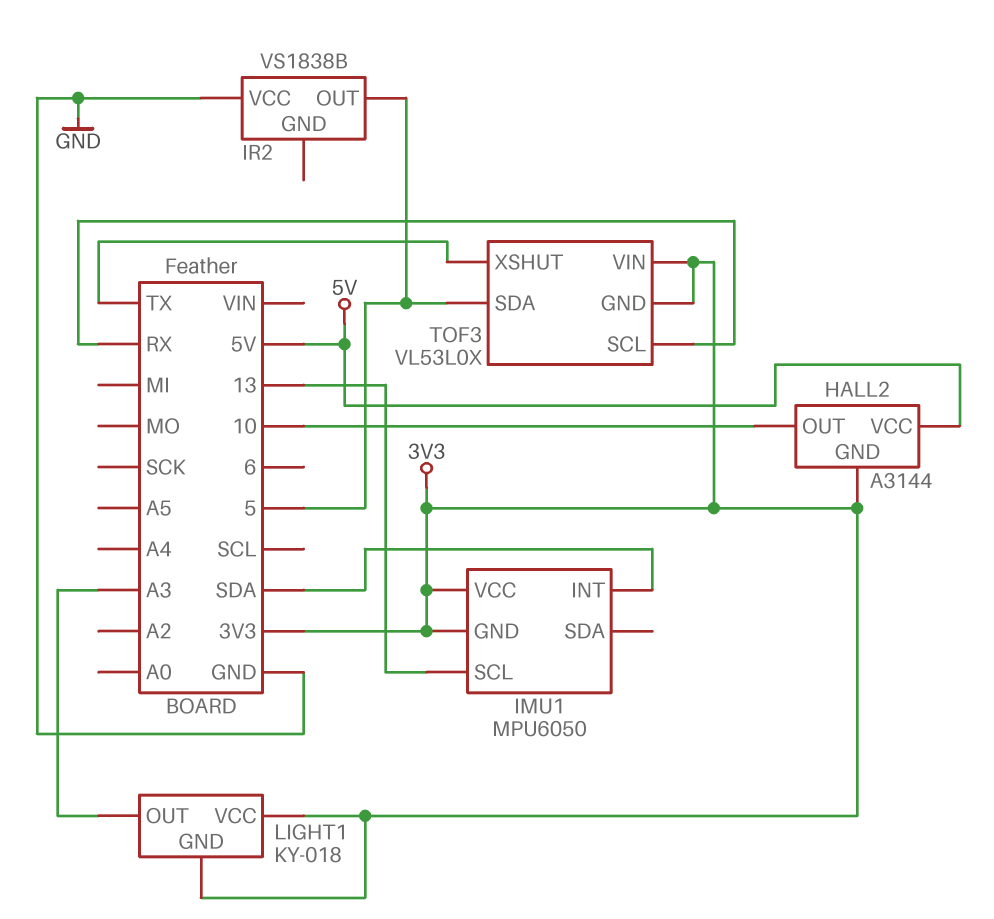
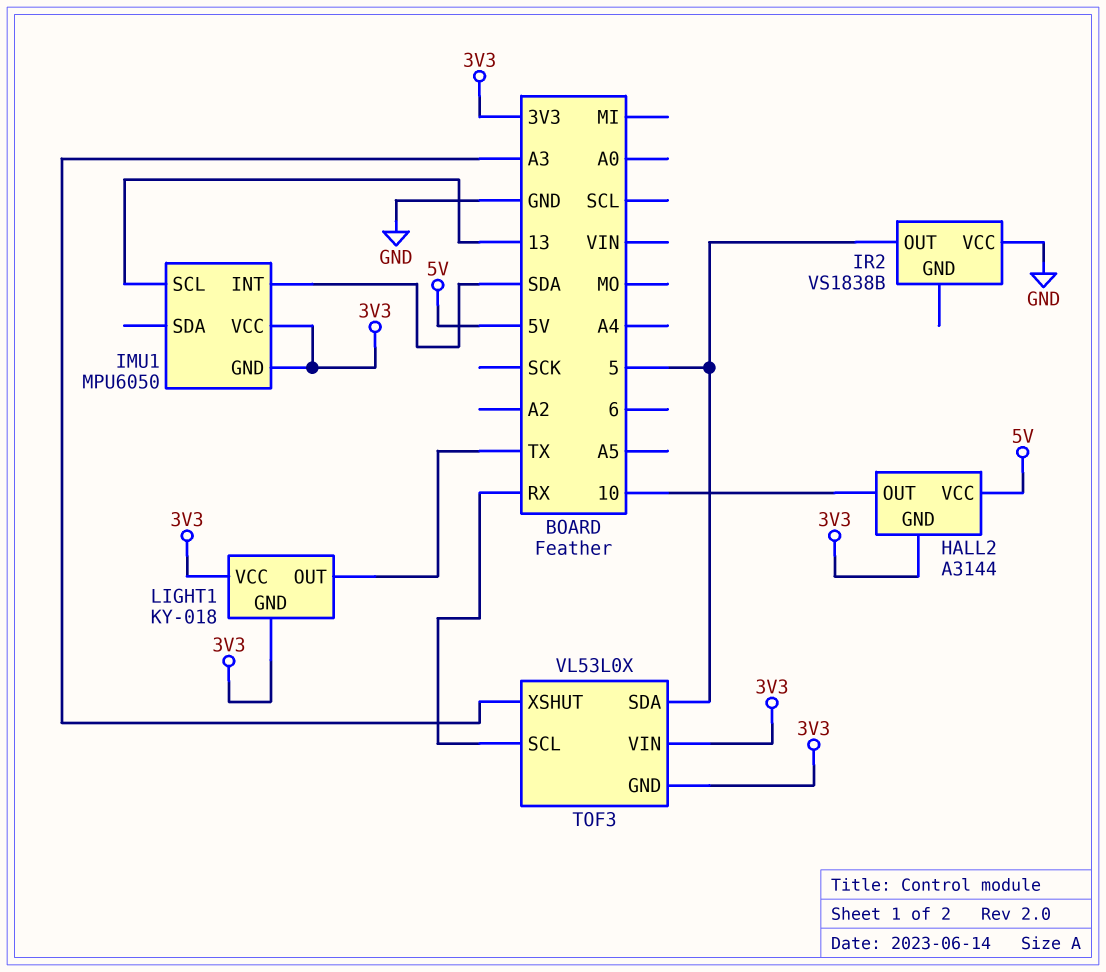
LIGHT1 pin OUT: A3 -> TX
TOF3 pin XSHUT: TX -> A3

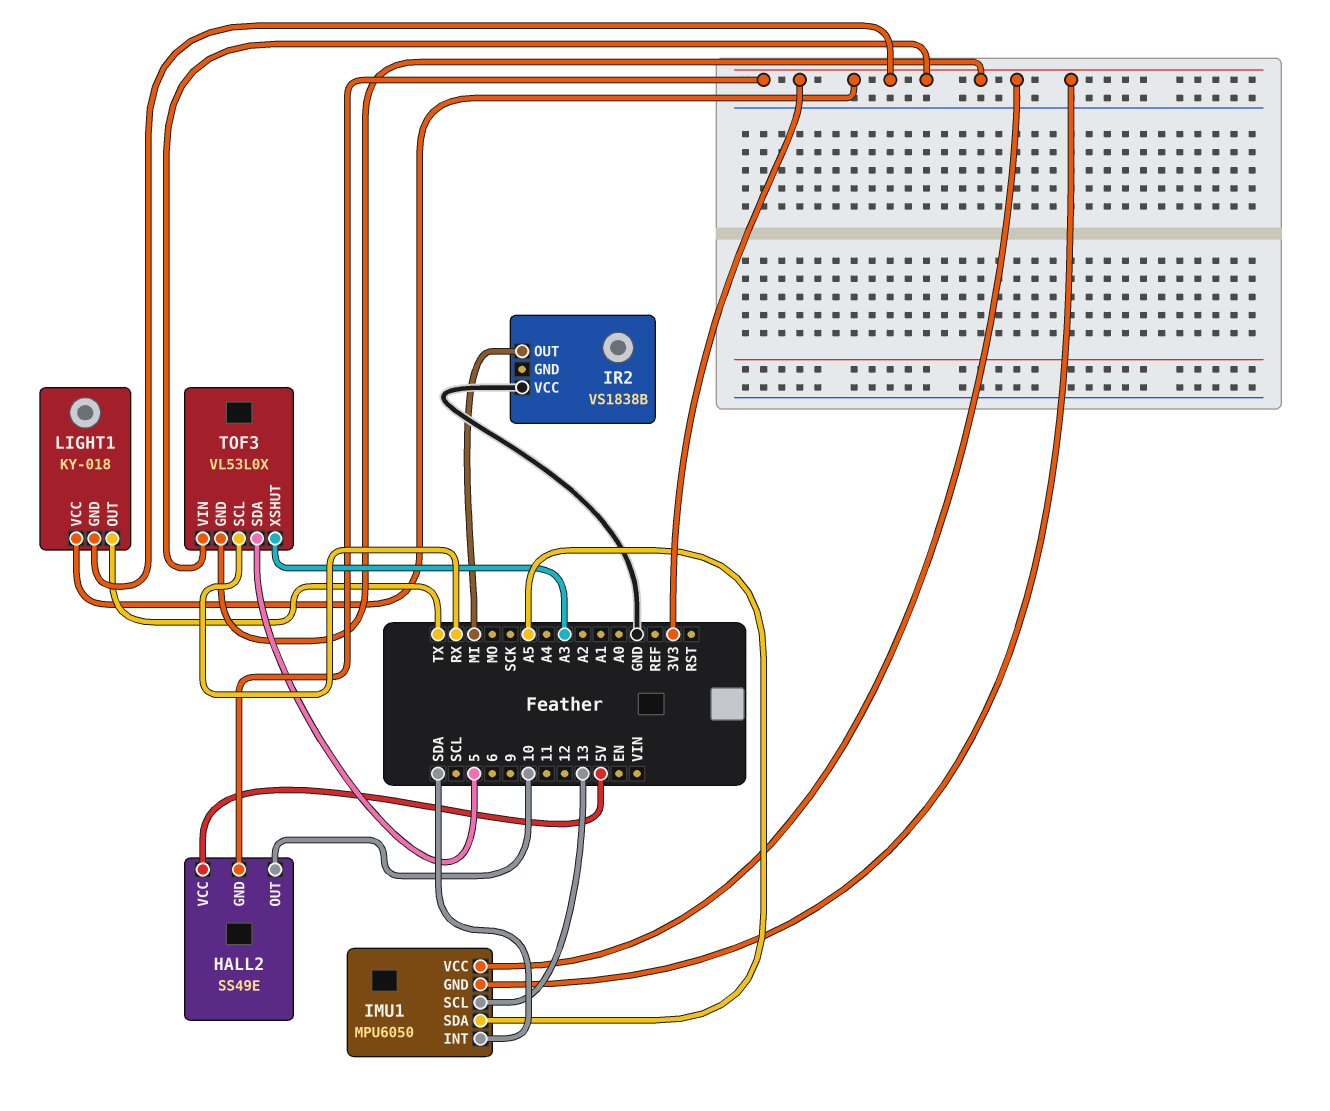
HALL2: A3144 -> SS49E
IMU1 pin SDA: none -> A5
IR2 pin OUT: 5 -> MI

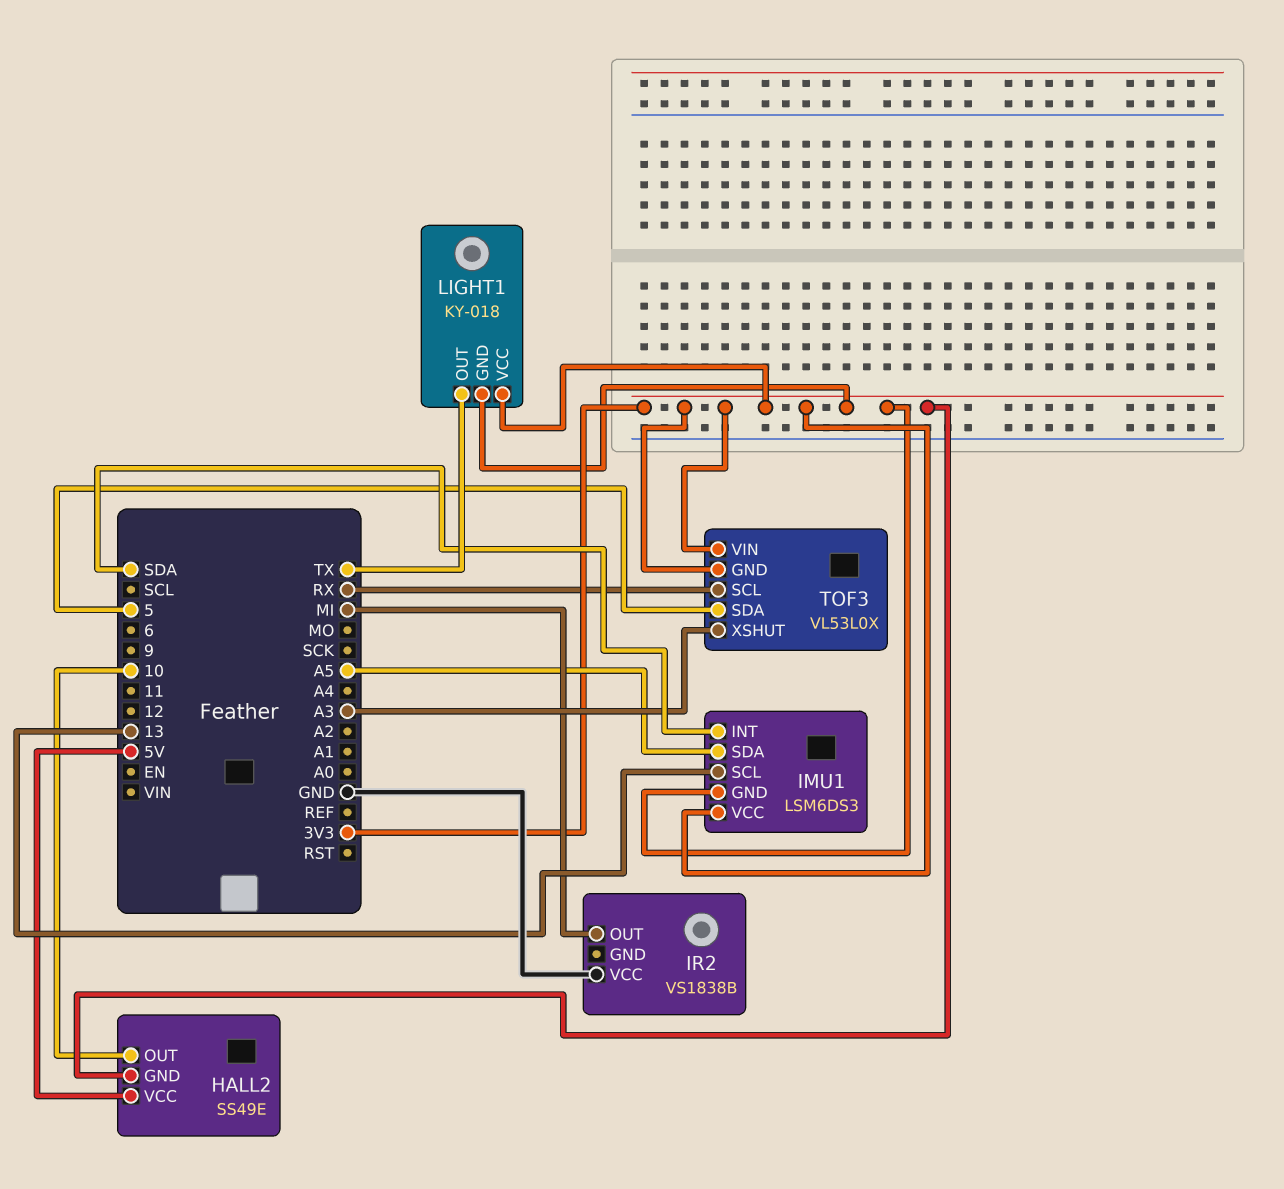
IMU1: MPU6050 -> LSM6DS3

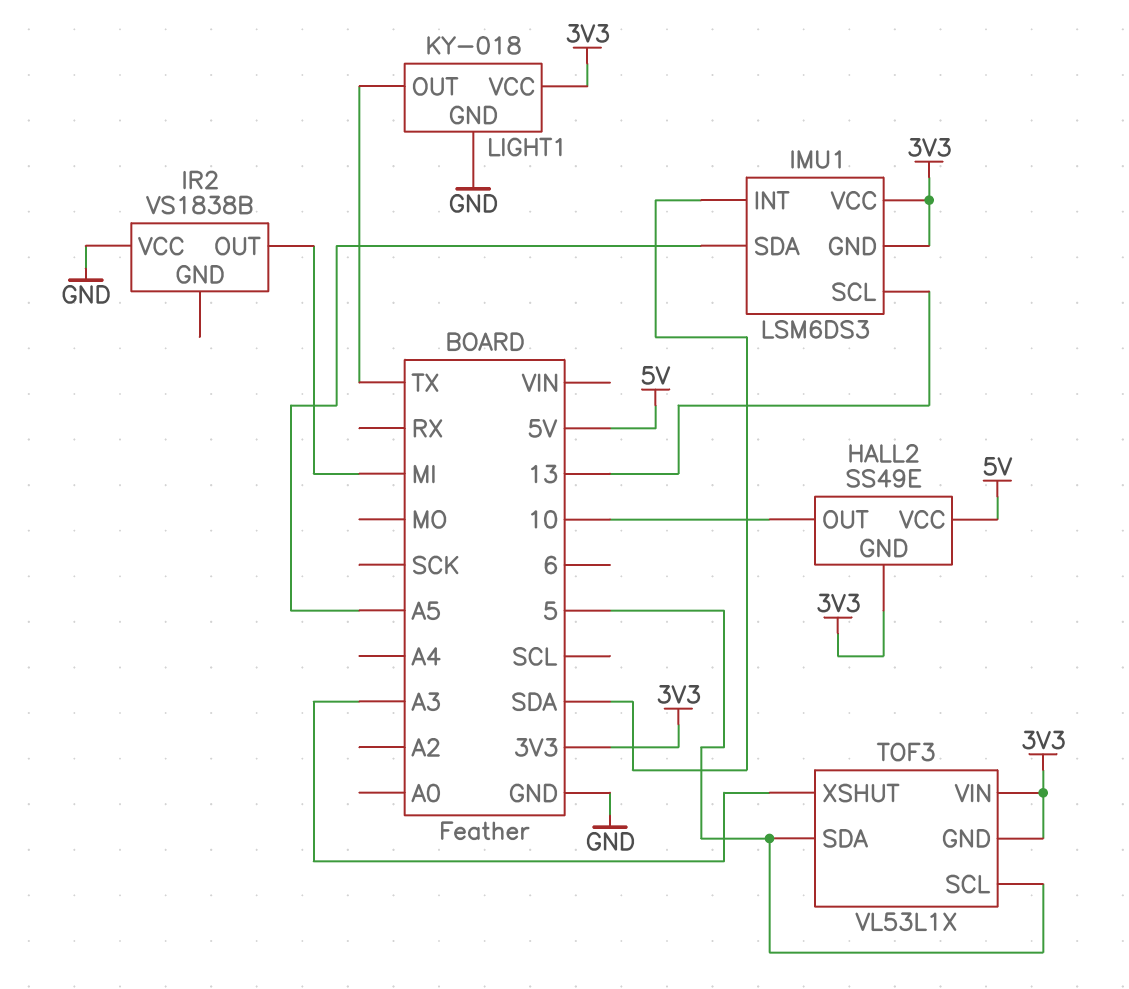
LIGHT1 pin GND: 3V3 -> GND
TOF3: VL53L0X -> VL53L1X
TOF3 pin SCL: RX -> 5

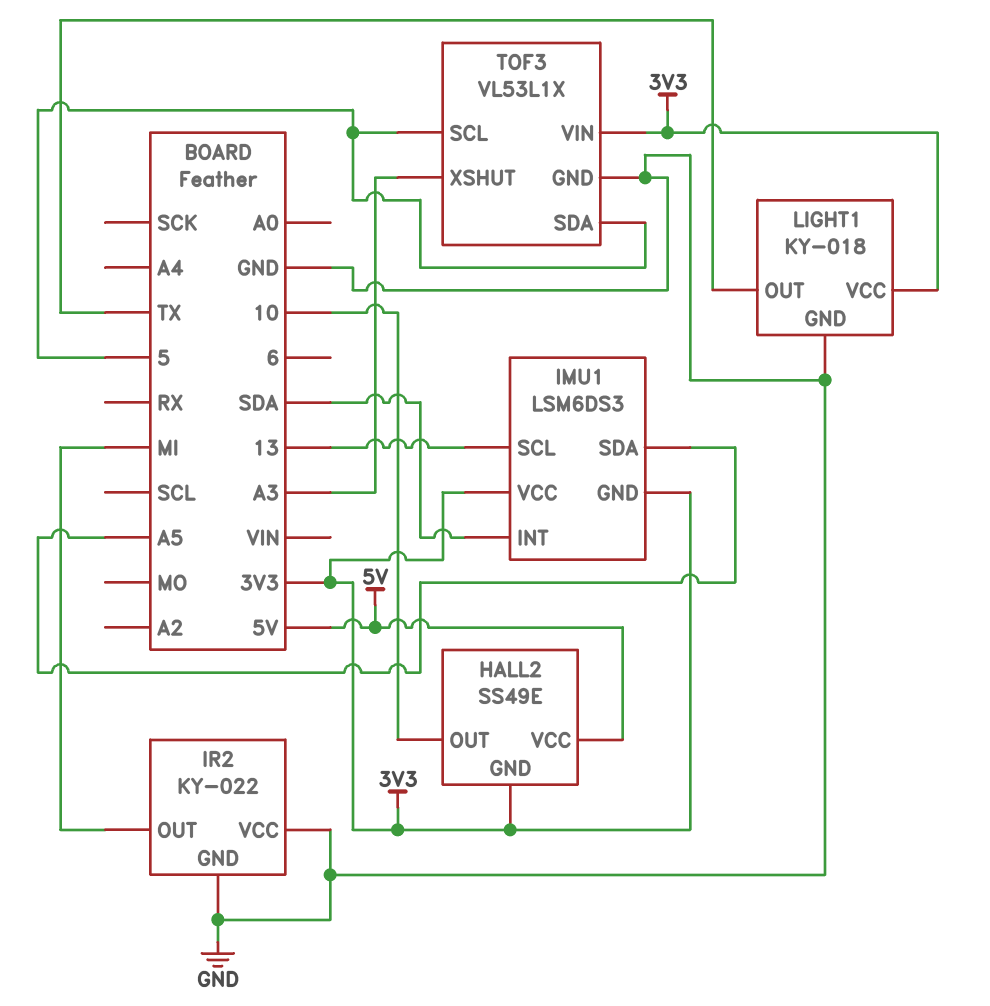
IR2: VS1838B -> KY-022
IR2 pin GND: none -> GND
TOF3 pin GND: 3V3 -> GND

